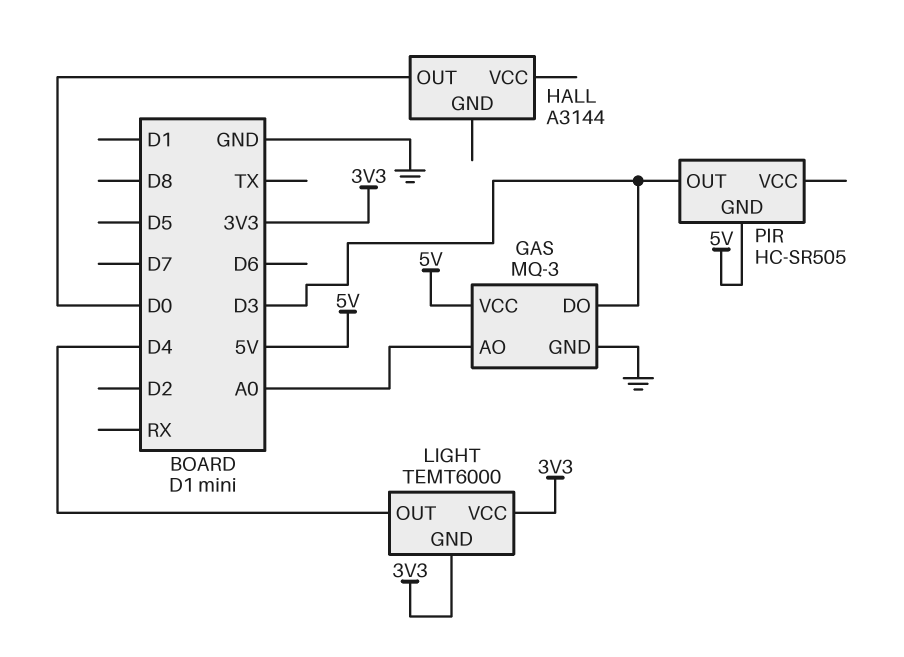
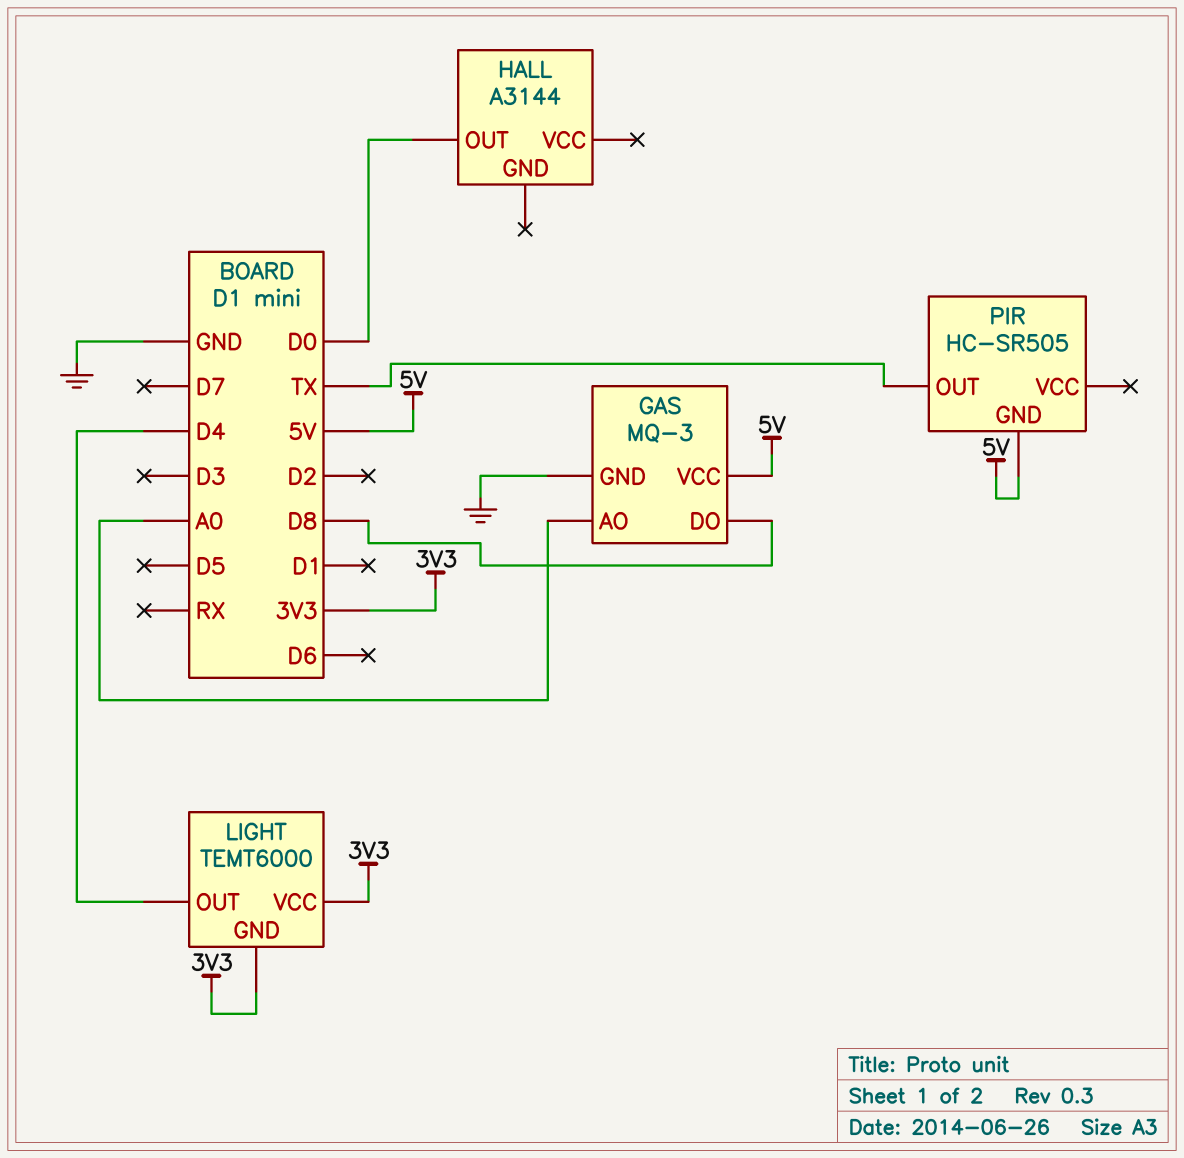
GAS pin DO: D3 -> D8
PIR pin OUT: D3 -> TX

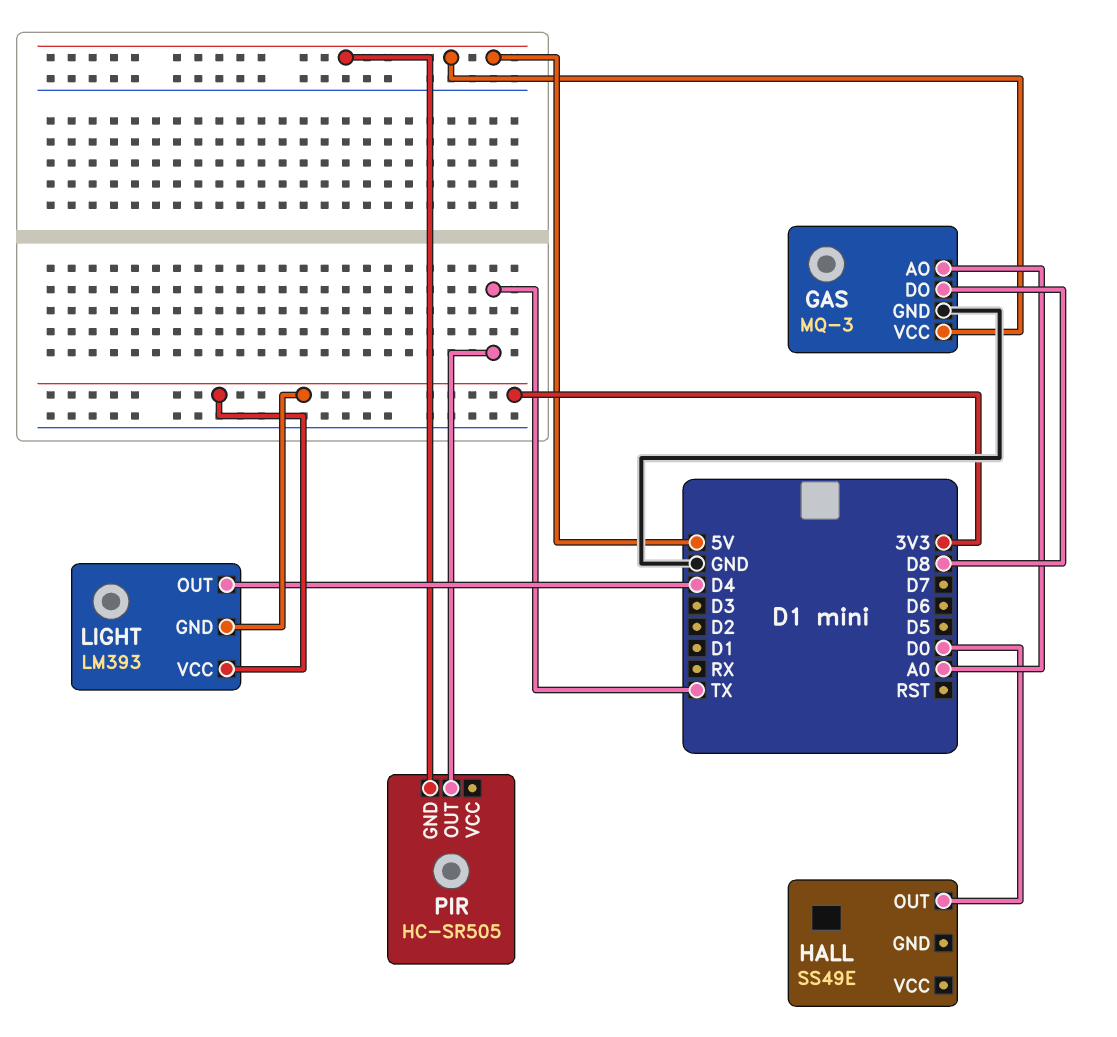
HALL: A3144 -> SS49E
LIGHT: TEMT6000 -> LM393

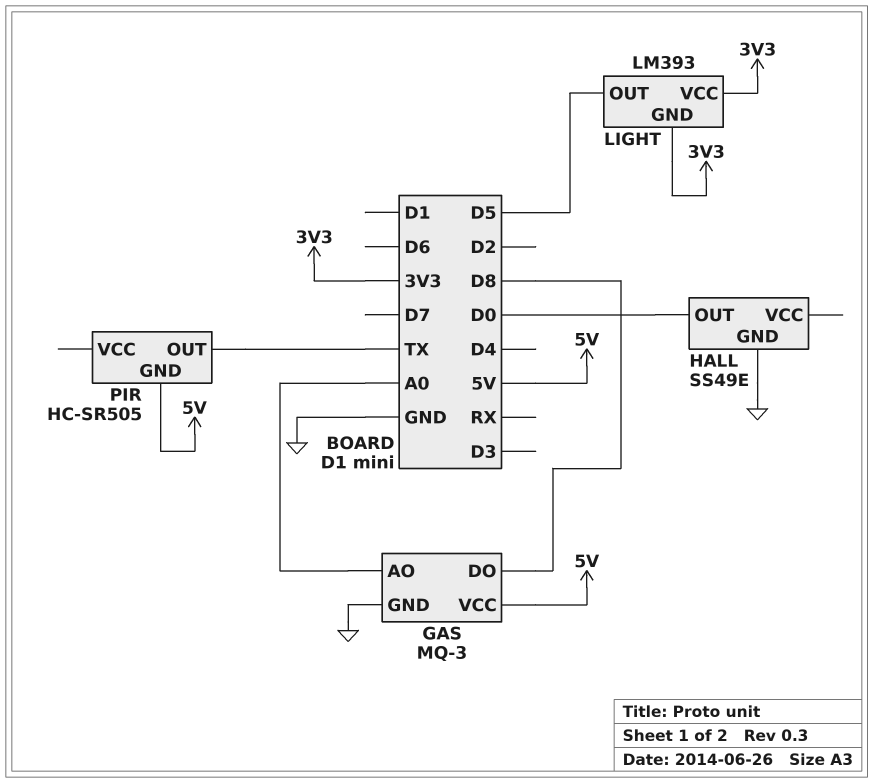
HALL pin GND: none -> GND
LIGHT pin OUT: D4 -> D5

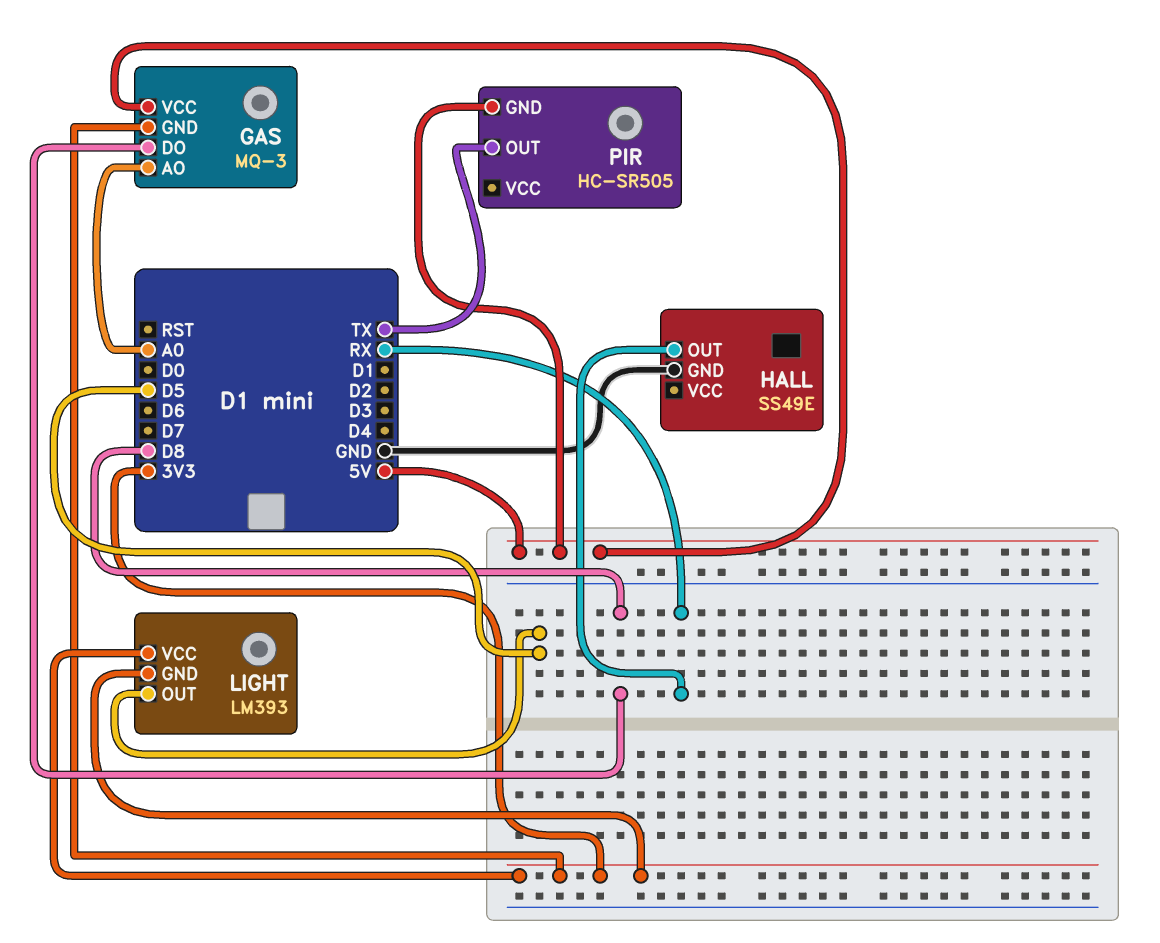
GAS pin GND: GND -> 3V3
HALL pin OUT: D0 -> RX

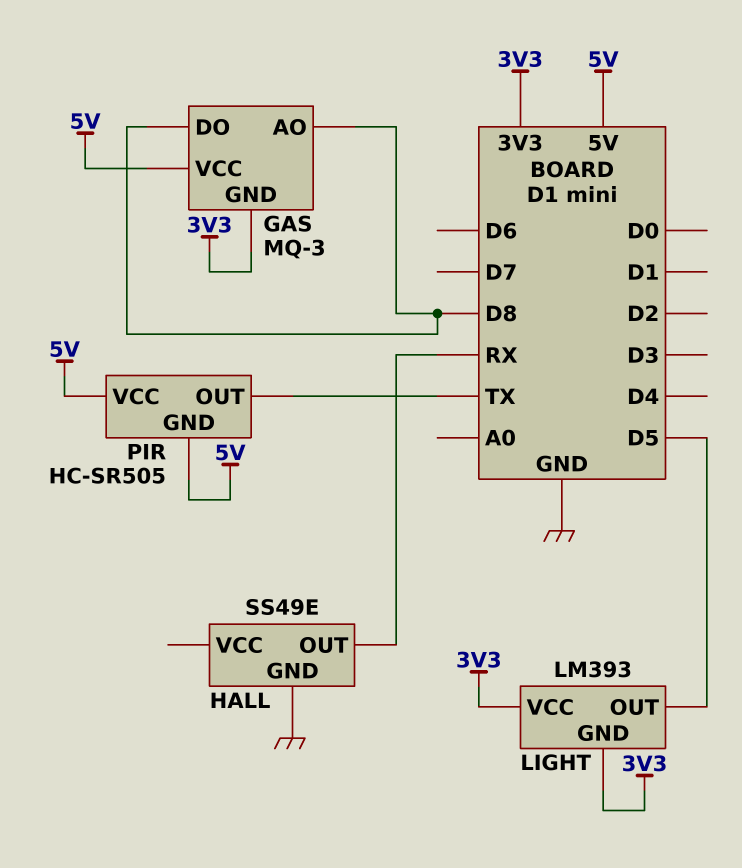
GAS pin AO: A0 -> D8
PIR pin VCC: none -> 5V

